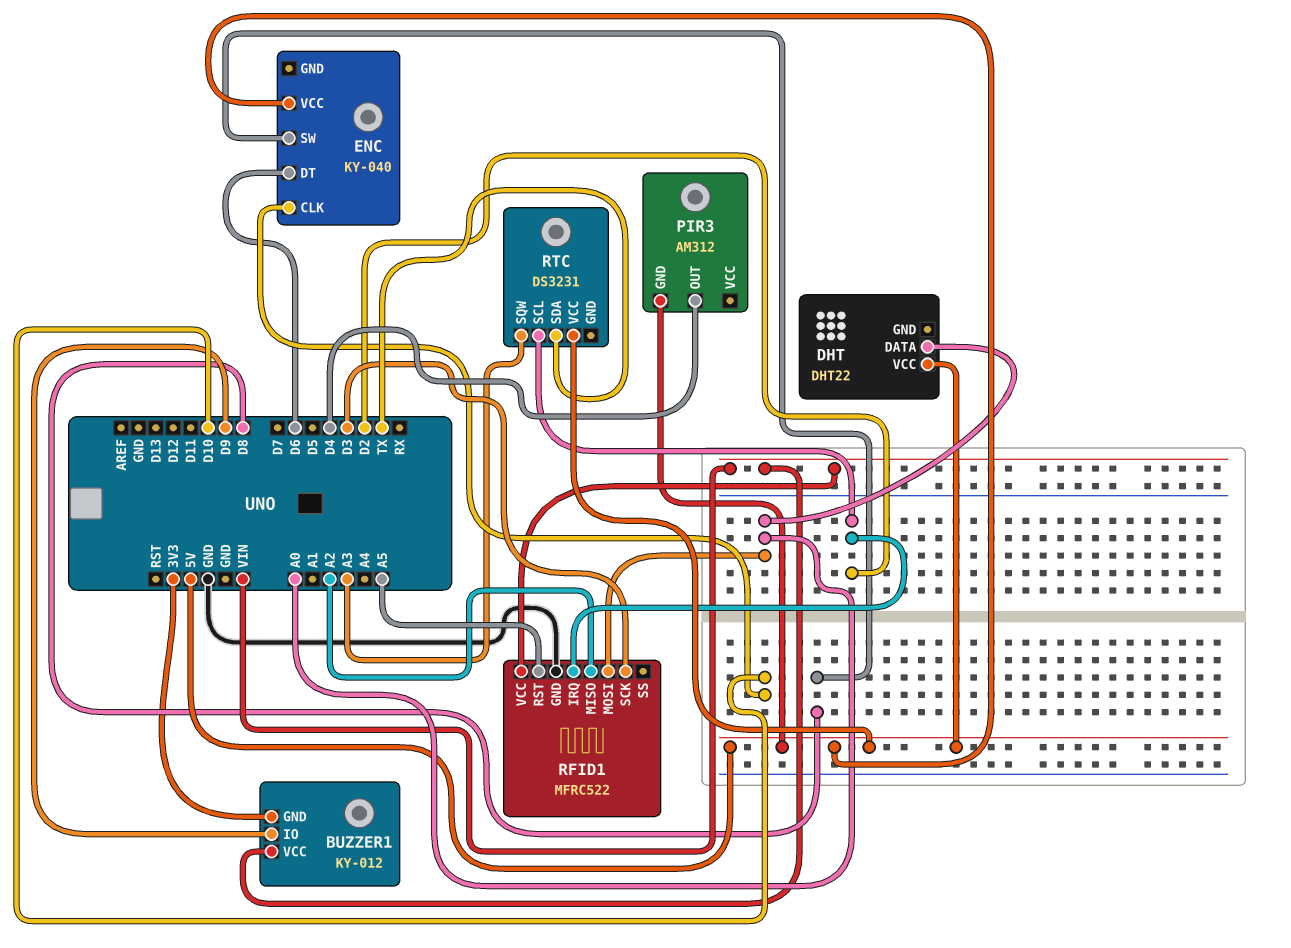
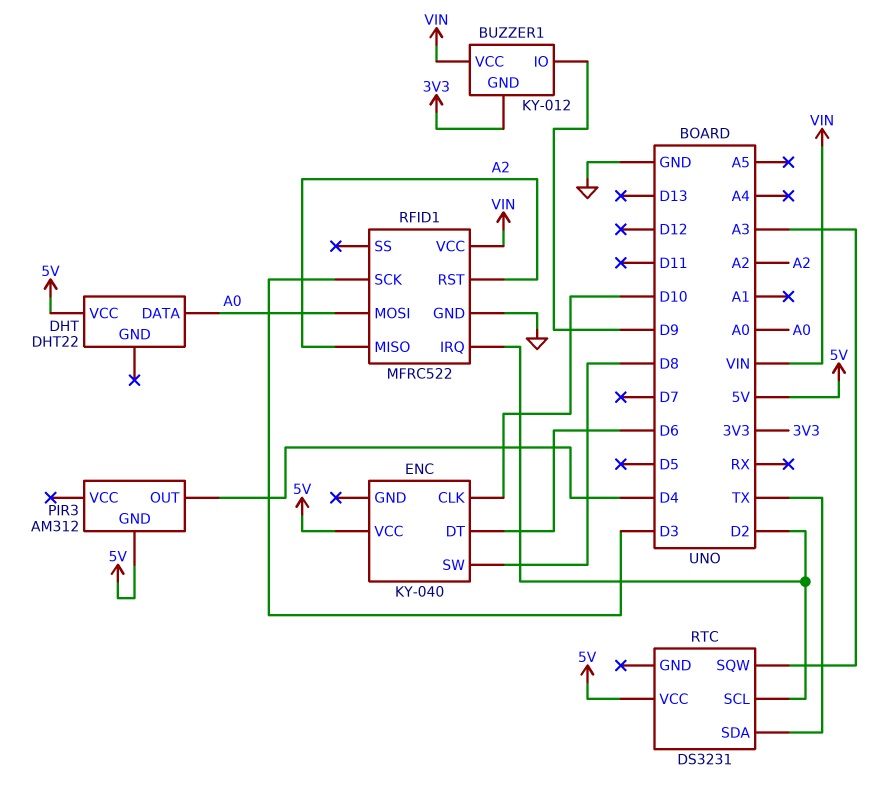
RFID1 pin RST: A5 -> A2

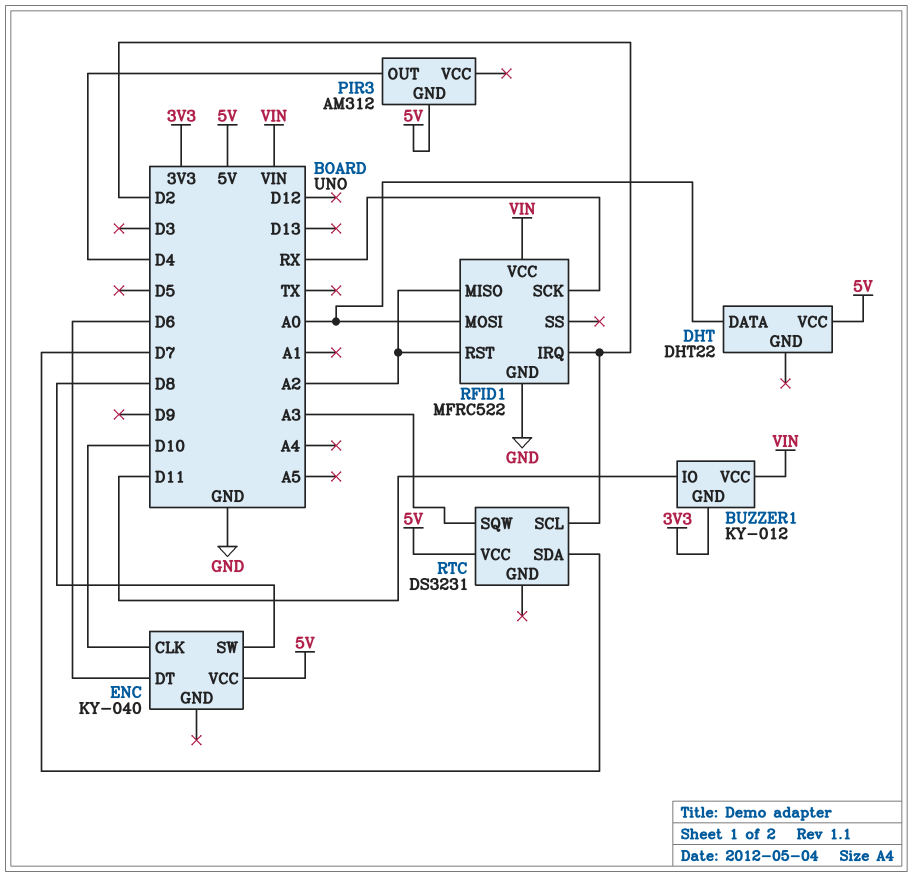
BUZZER1 pin IO: D9 -> D11
RFID1 pin SCK: D3 -> RX
RTC pin SDA: TX -> D7

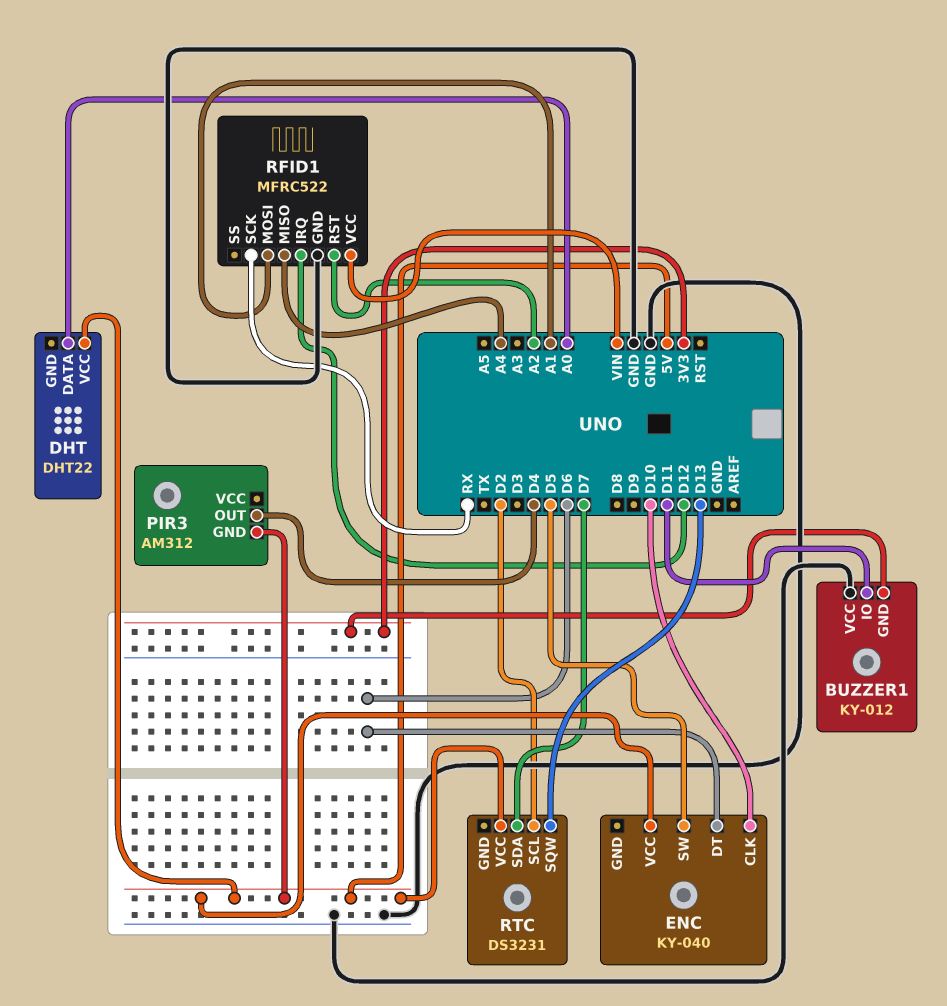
BUZZER1 pin VCC: VIN -> GND
ENC pin SW: D8 -> D5
RFID1 pin IRQ: D2 -> D12
RFID1 pin MISO: A2 -> A4
RFID1 pin MOSI: A0 -> A1
RTC pin SQW: A3 -> D13

